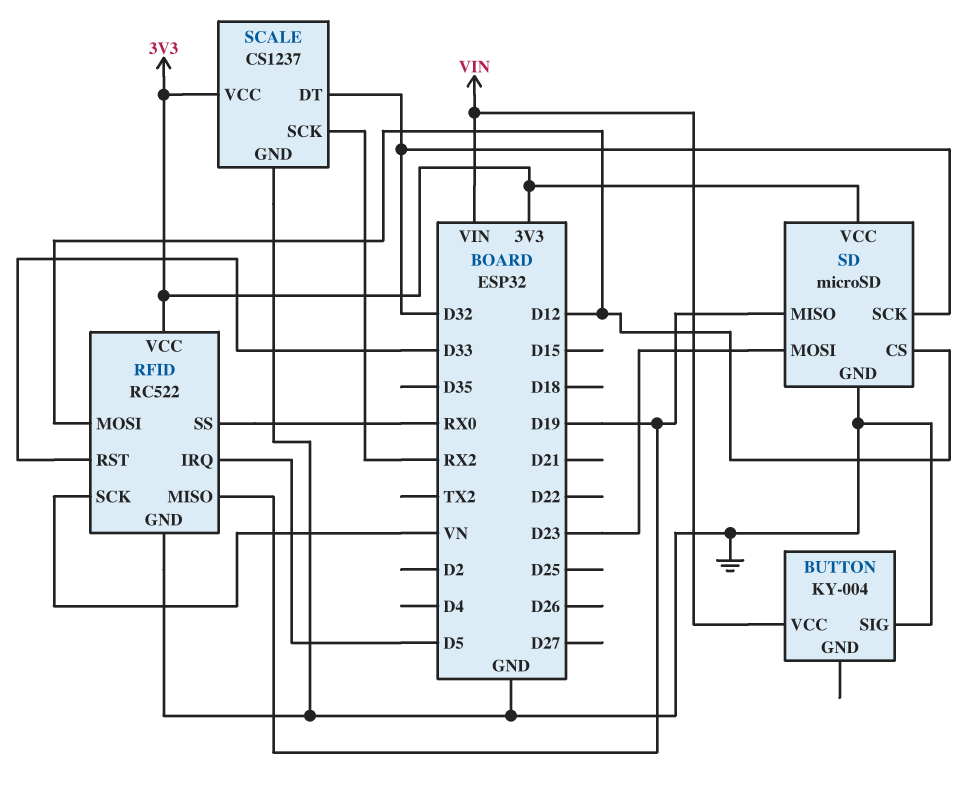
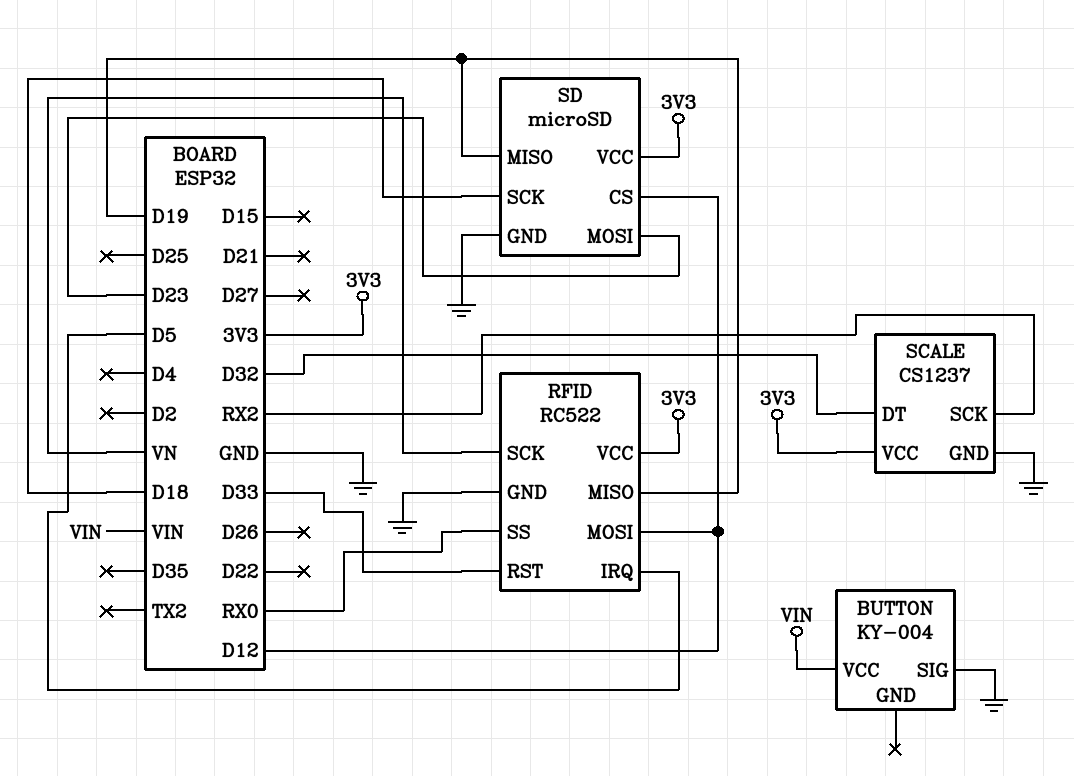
SD pin SCK: D32 -> D18

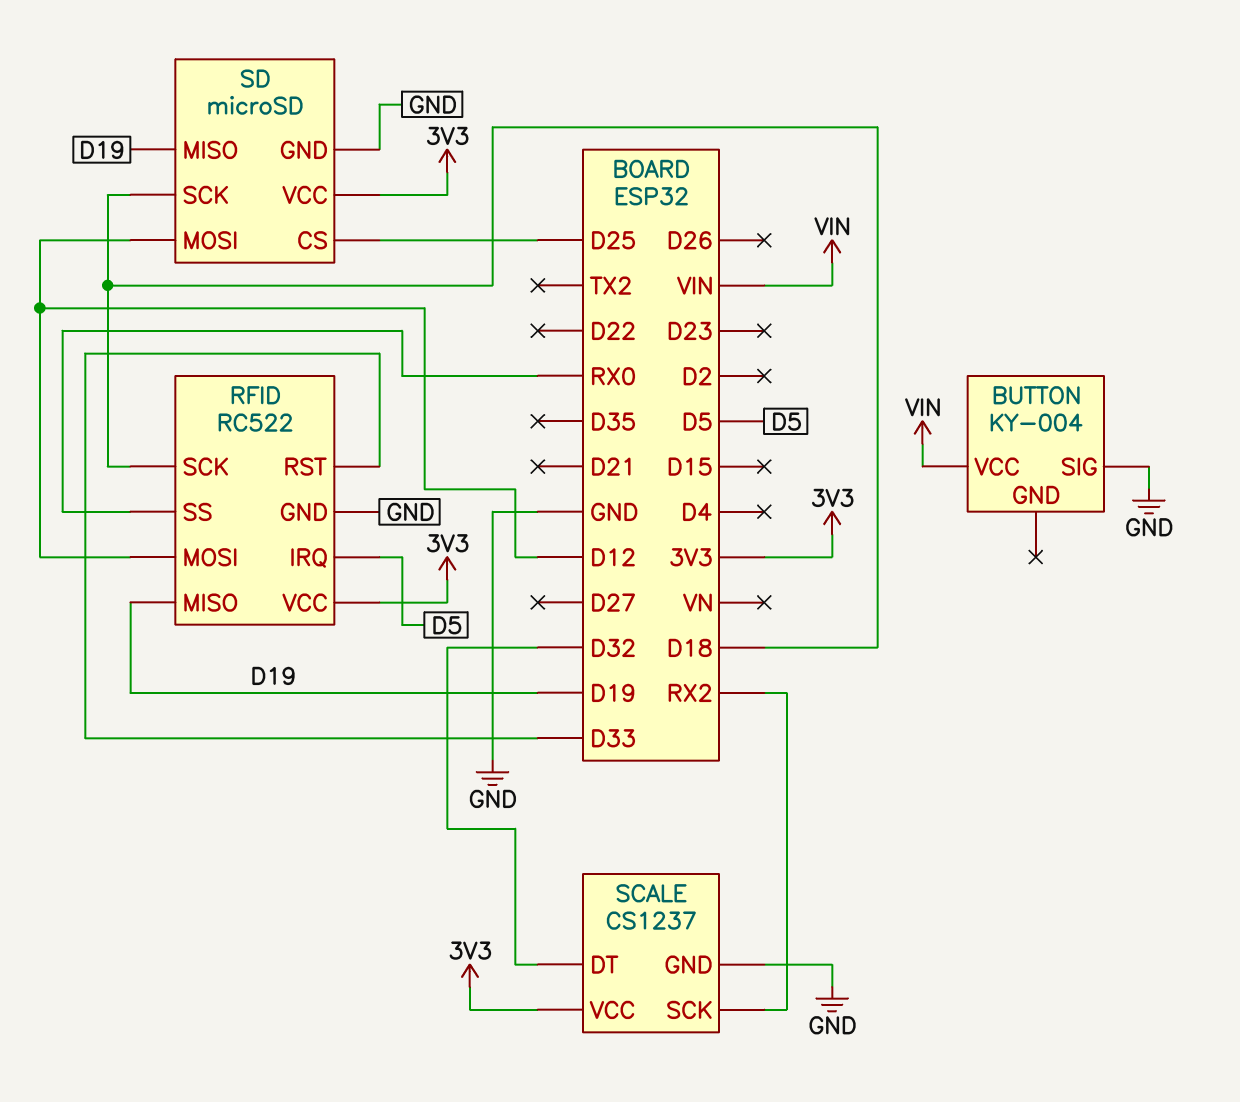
RFID pin SCK: VN -> D18
SD pin CS: D12 -> D25
SD pin MOSI: D23 -> D12

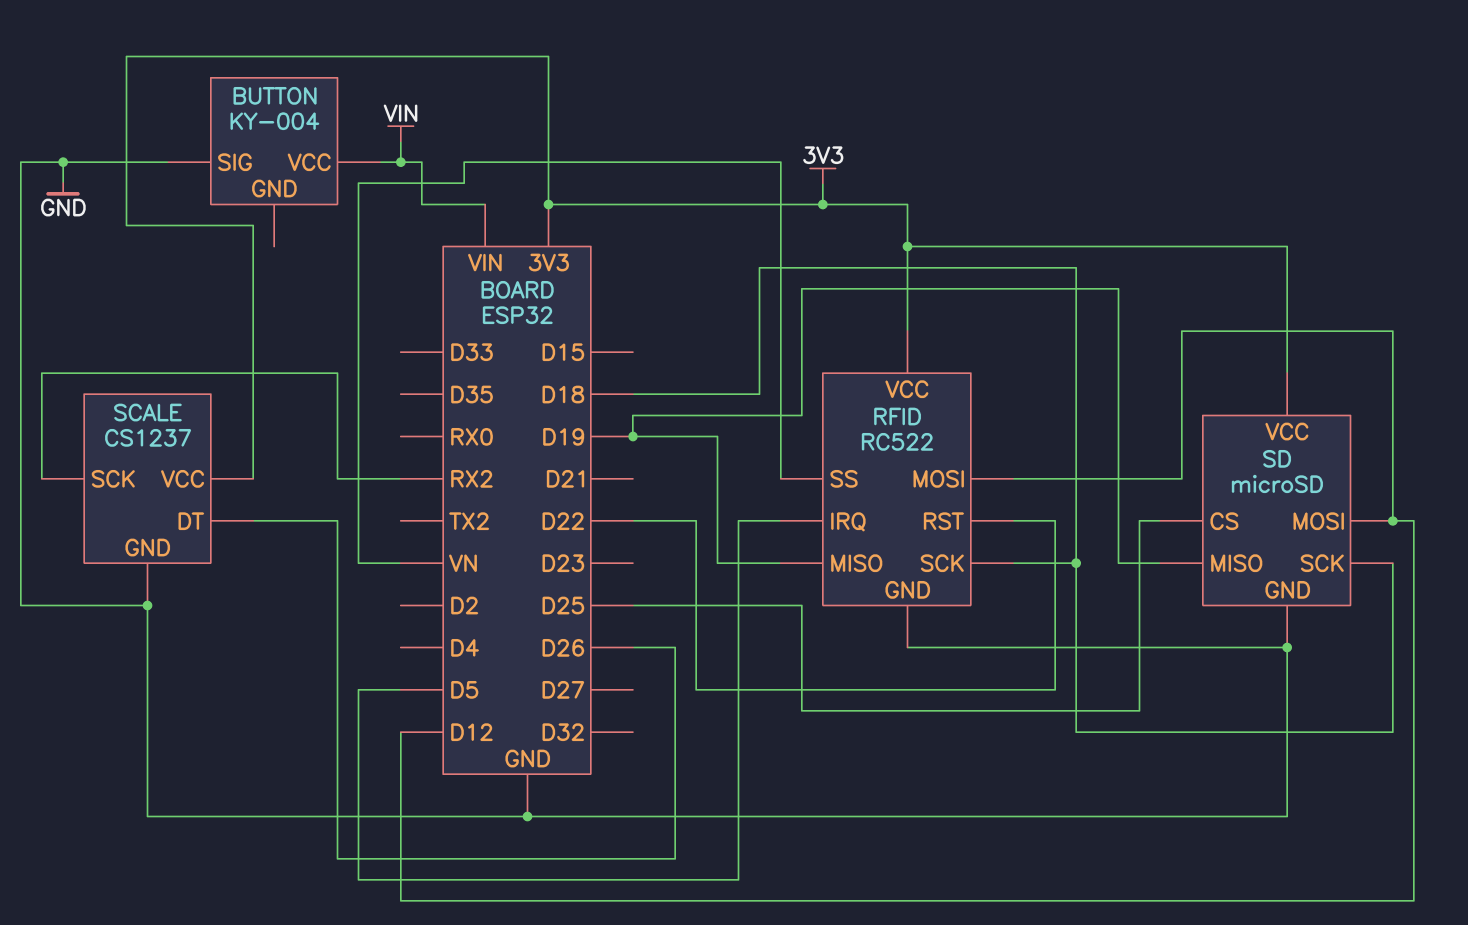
RFID pin RST: D33 -> D22
RFID pin SS: RX0 -> VN
SCALE pin DT: D32 -> D26

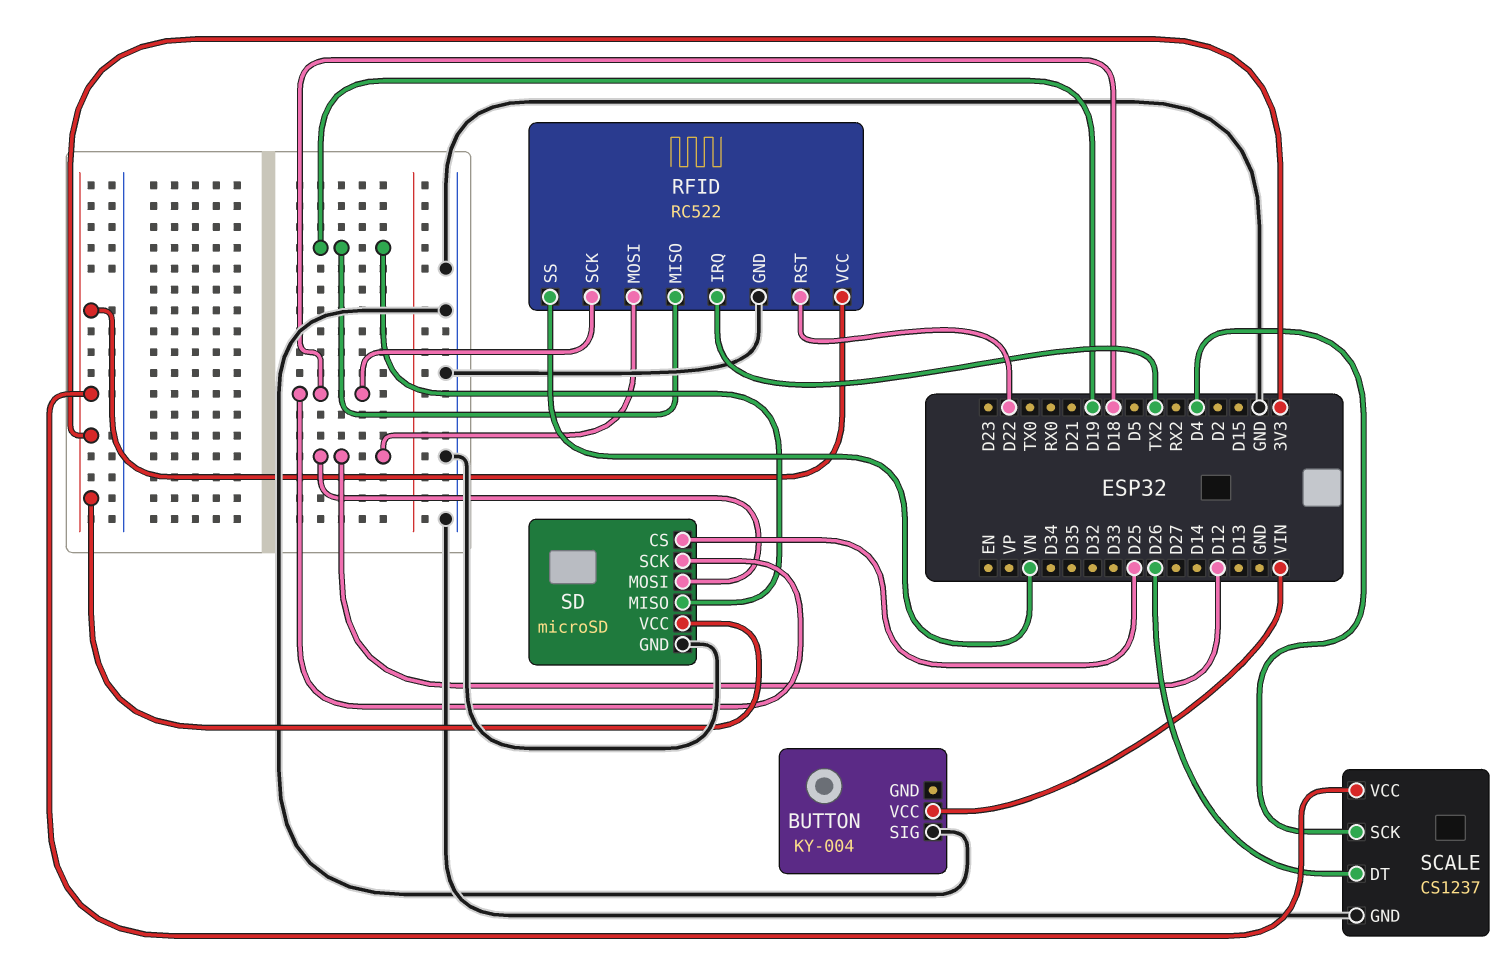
RFID pin IRQ: D5 -> TX2
SCALE pin SCK: RX2 -> D4

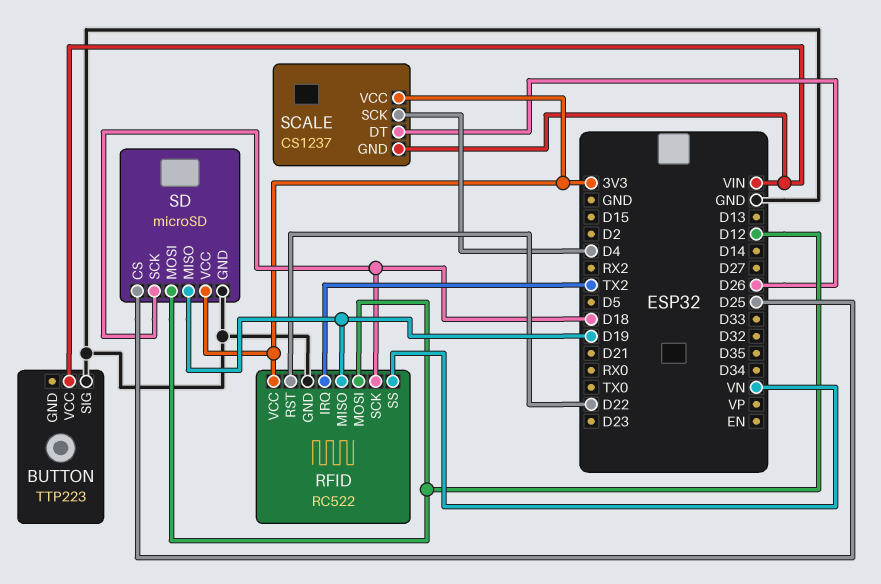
BUTTON: KY-004 -> TTP223
SCALE pin GND: GND -> VIN

